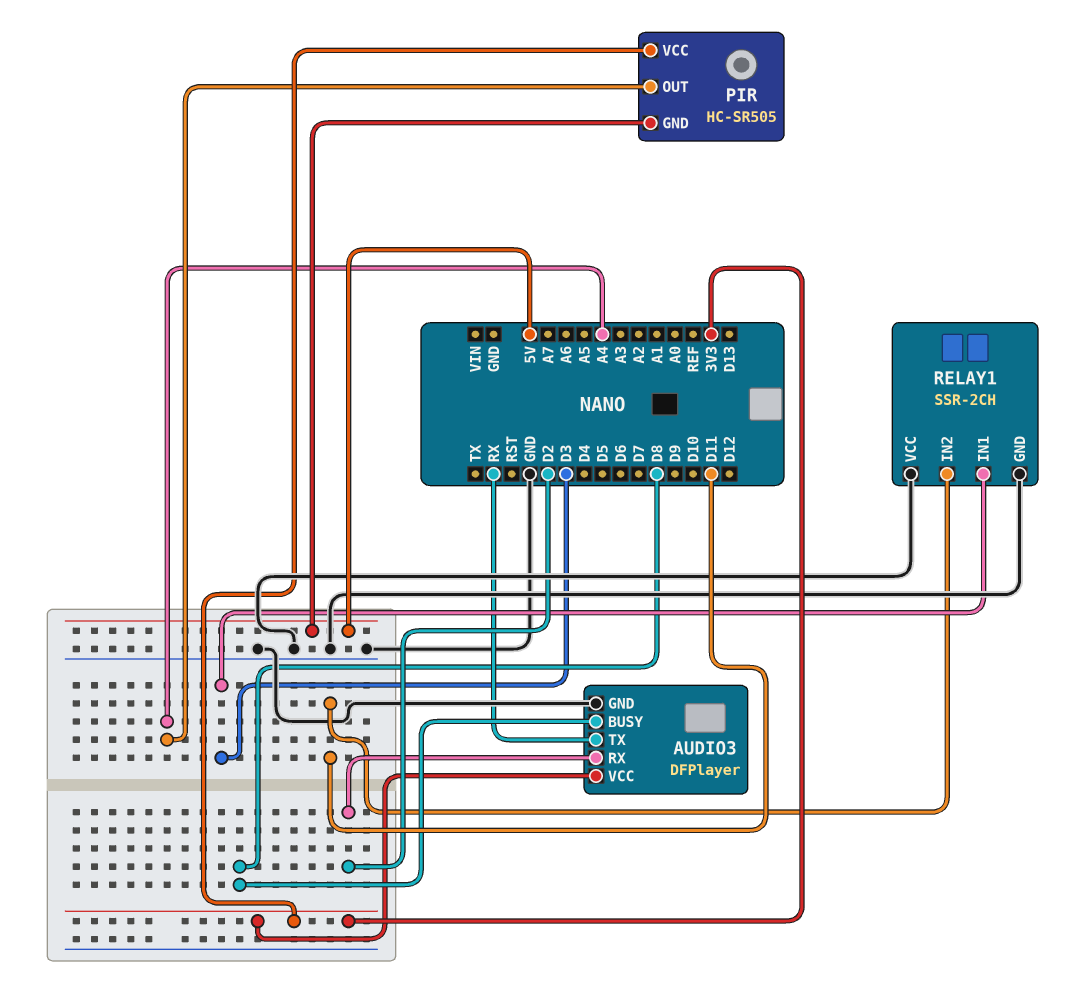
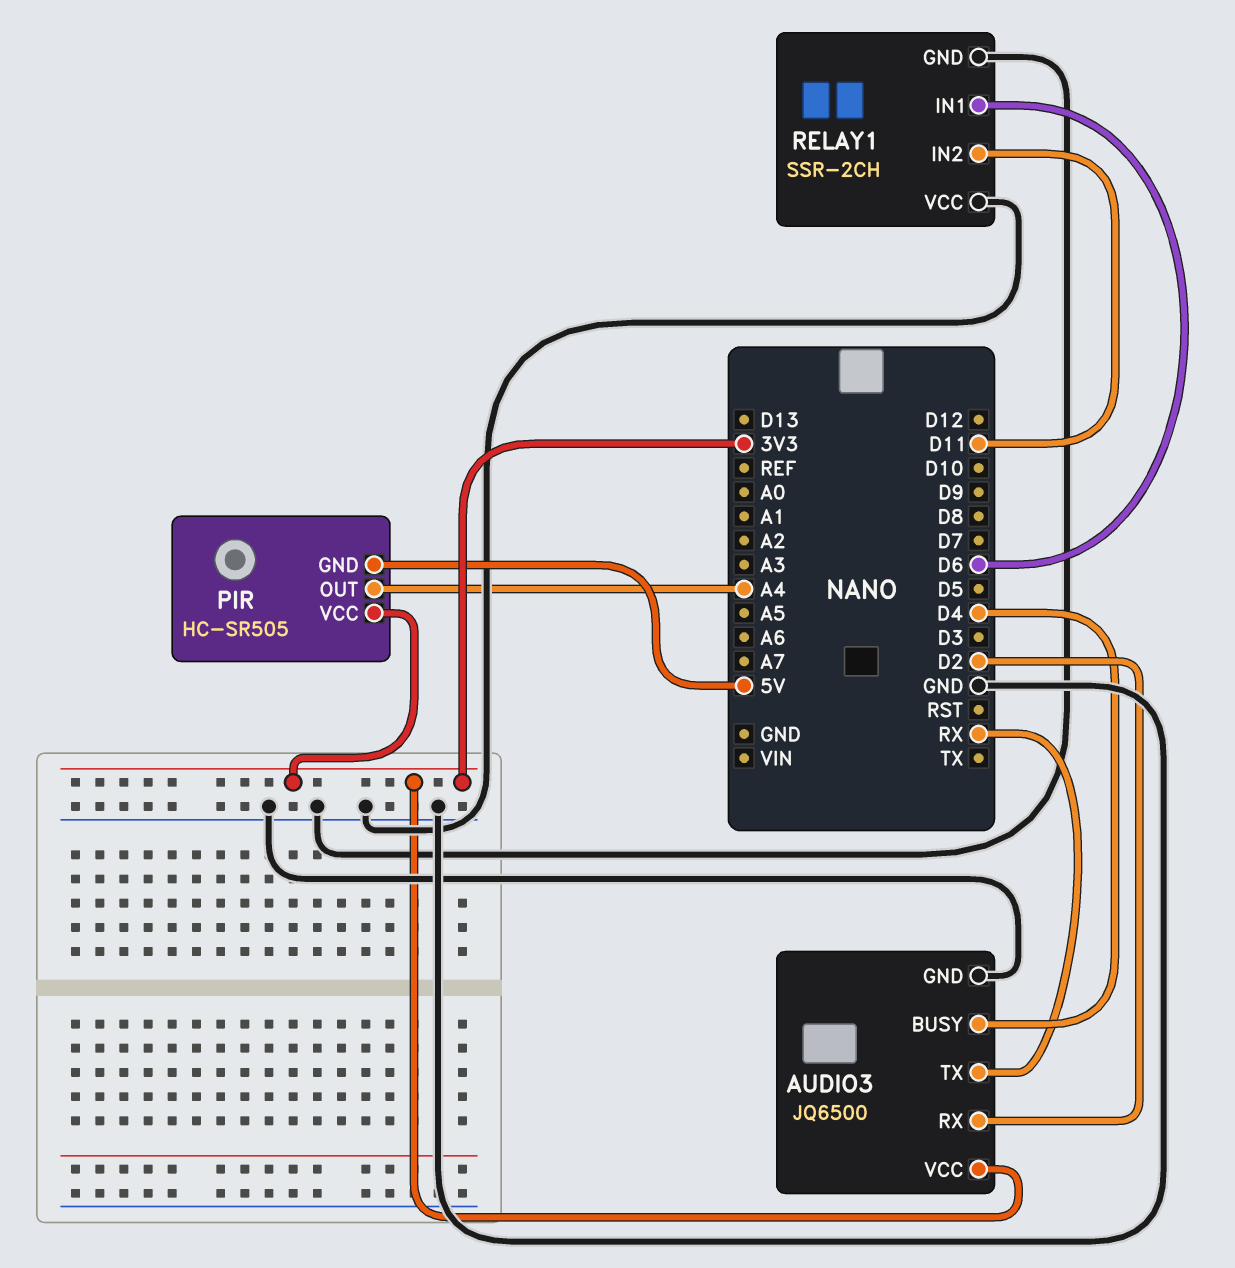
AUDIO3: DFPlayer -> JQ6500
AUDIO3 pin BUSY: D8 -> D4
RELAY1 pin IN1: D3 -> D6

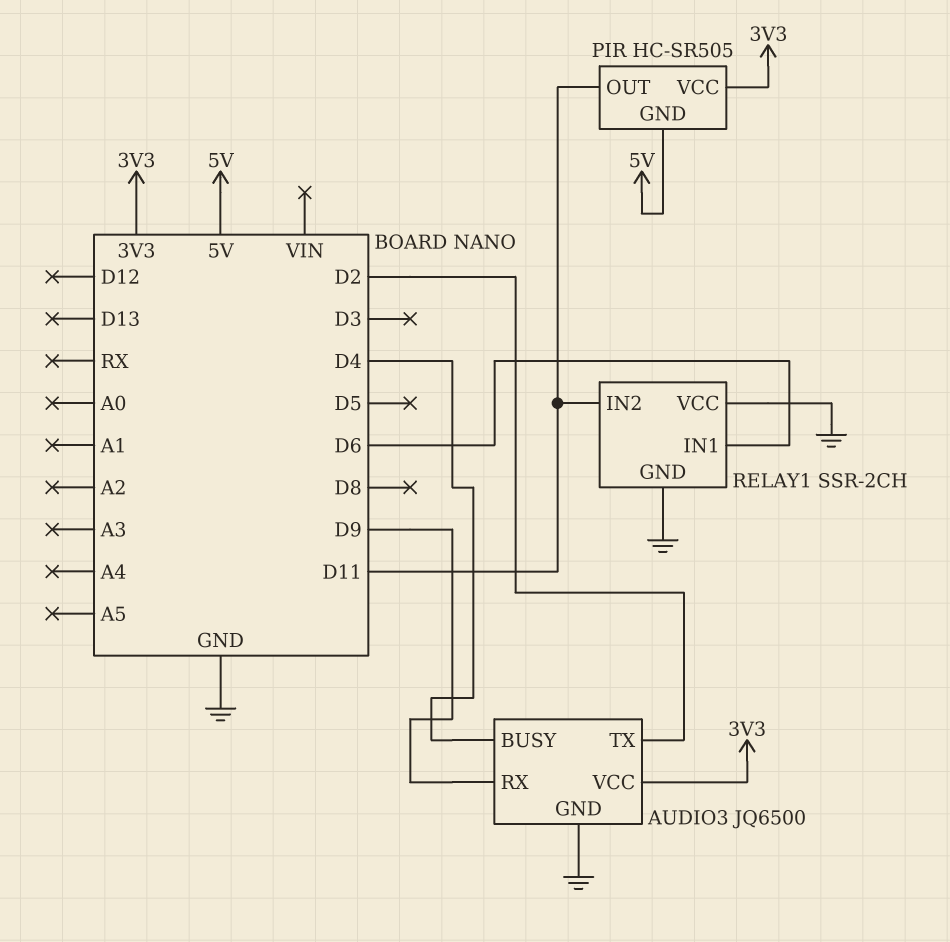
AUDIO3 pin RX: D2 -> D9
AUDIO3 pin TX: RX -> D2
PIR pin OUT: A4 -> D11

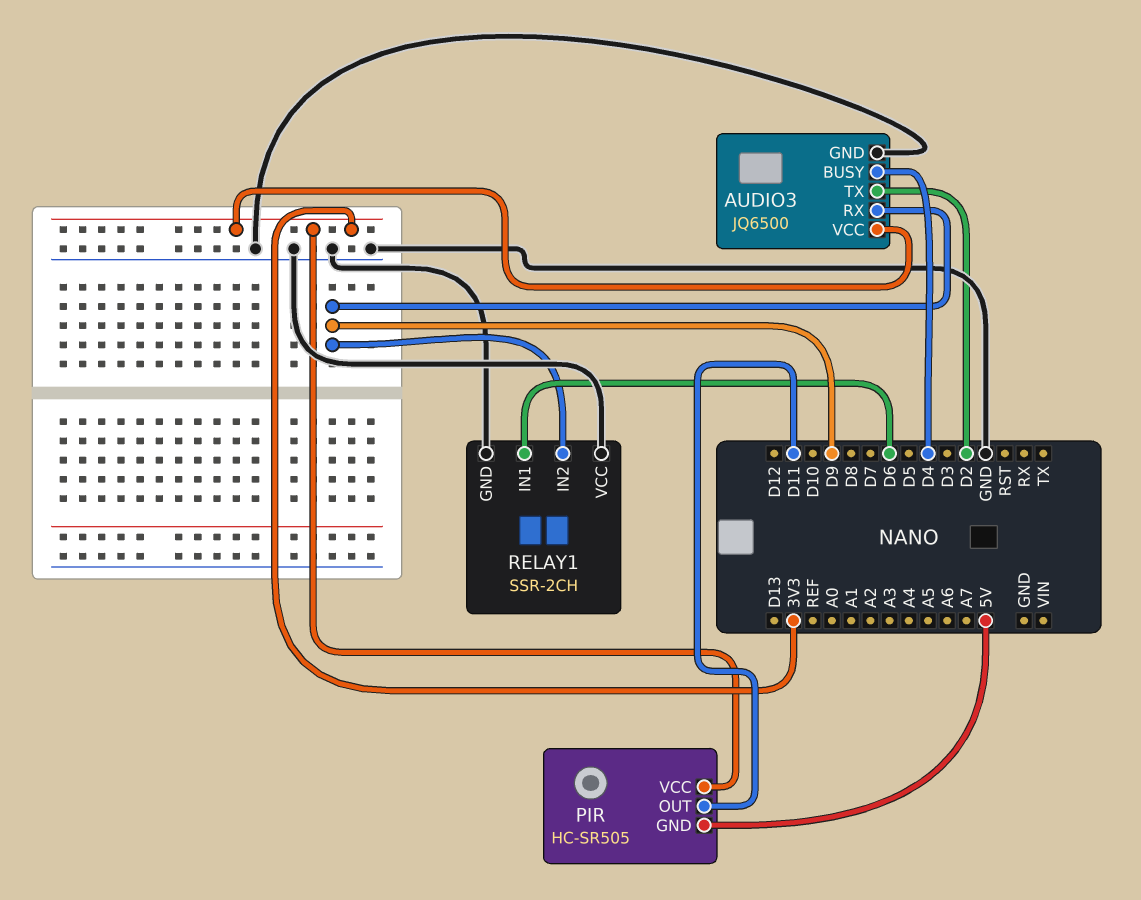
RELAY1 pin IN2: D11 -> D9

